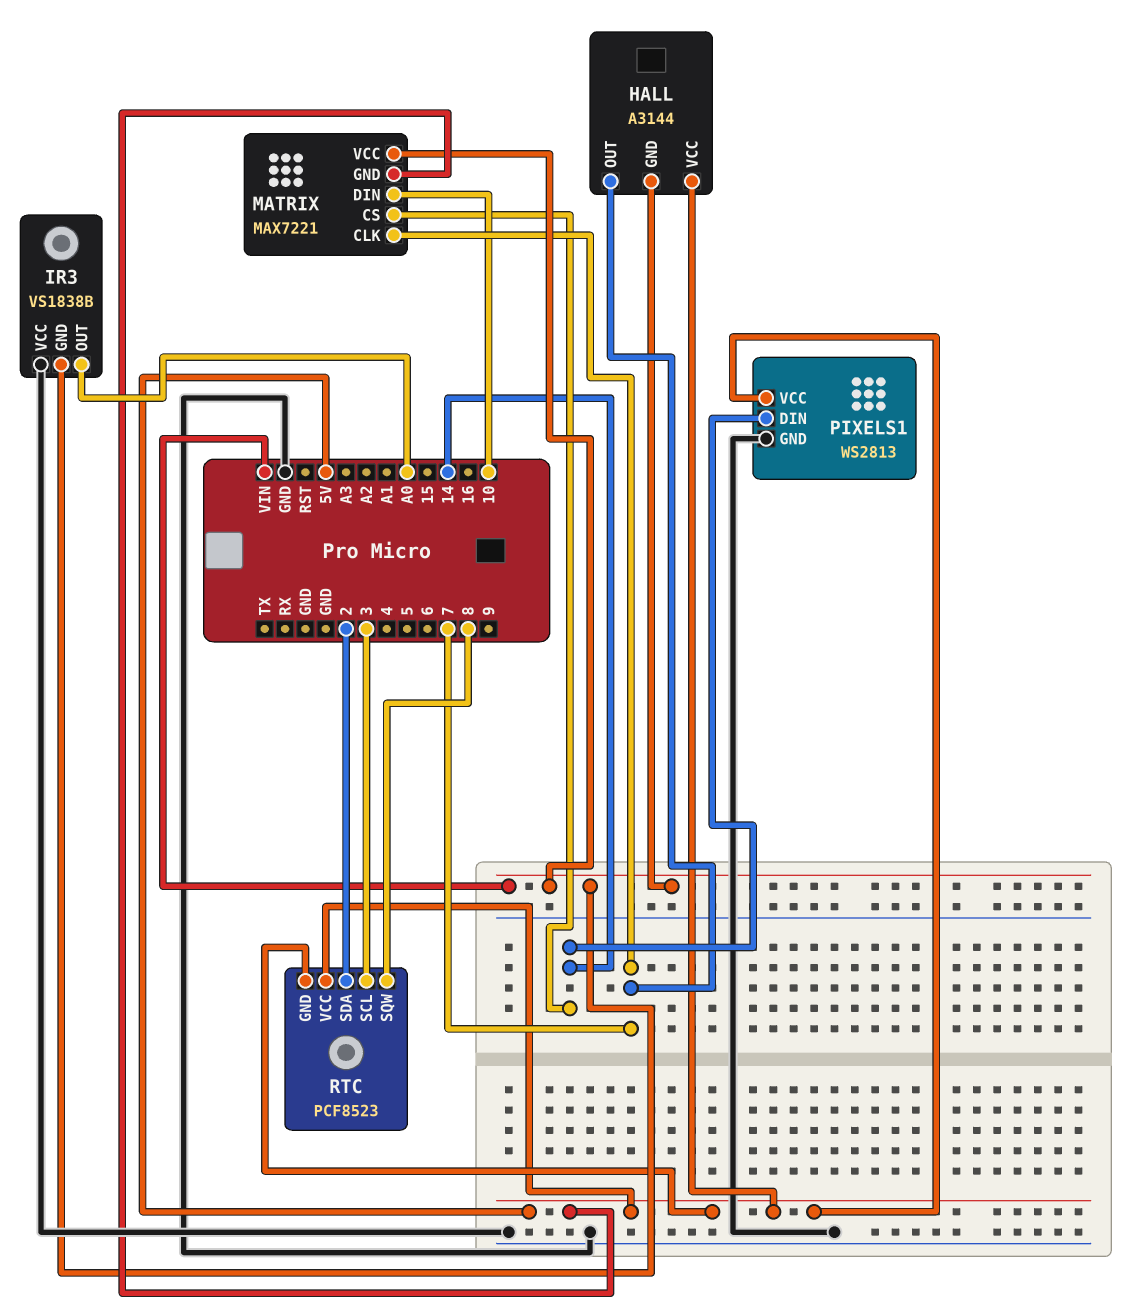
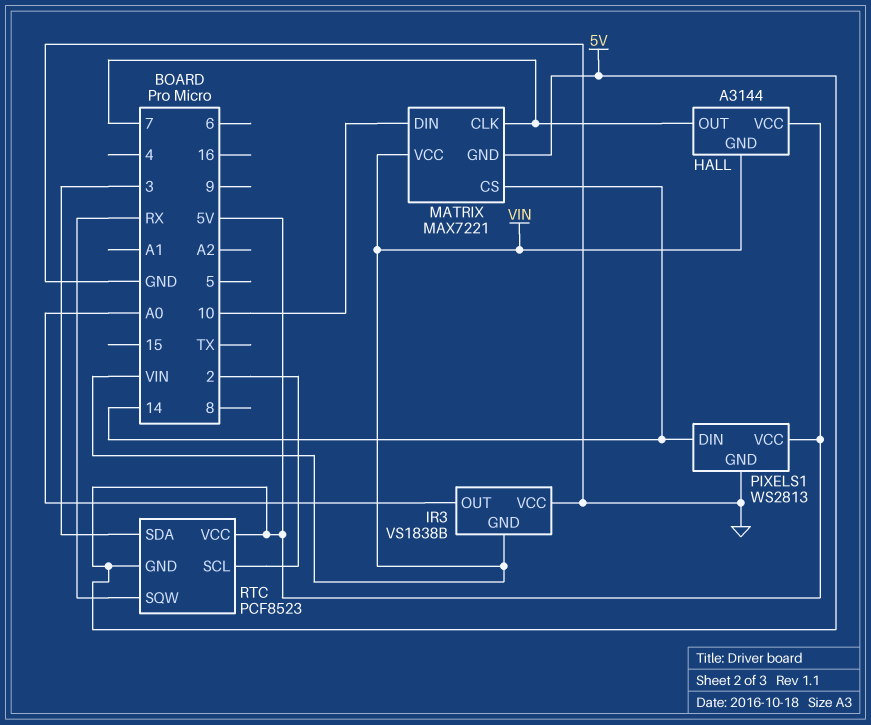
RTC pin SCL: 3 -> 2
RTC pin SDA: 2 -> 3
RTC pin SQW: 8 -> RX

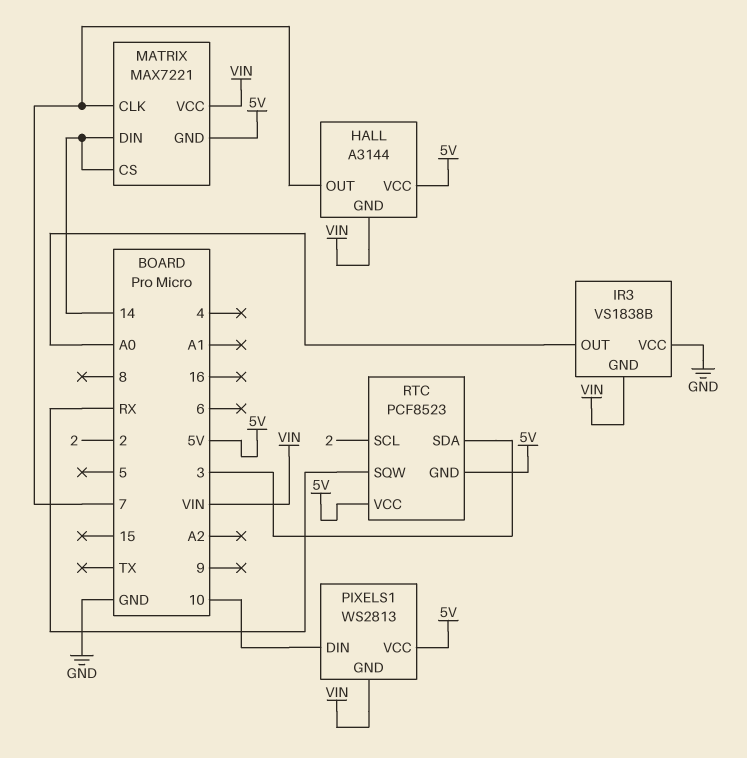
MATRIX pin DIN: 10 -> 14
PIXELS1 pin DIN: 14 -> 10
PIXELS1 pin GND: GND -> VIN

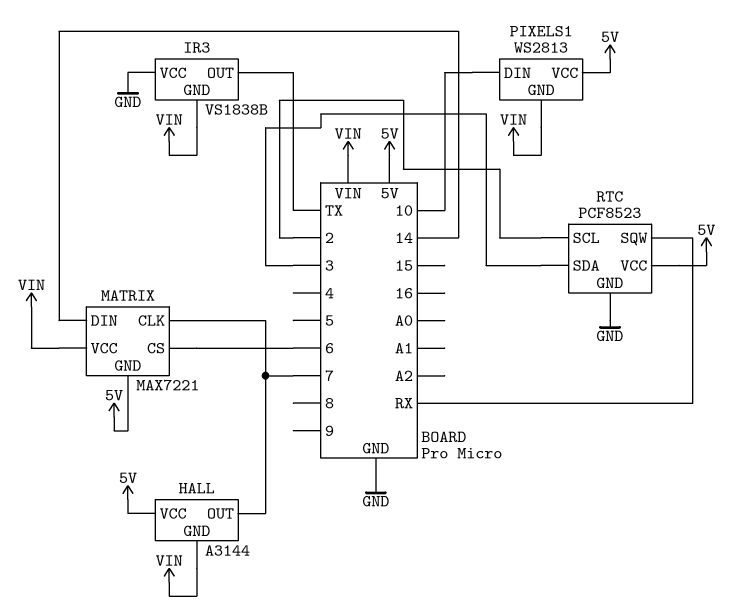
IR3 pin OUT: A0 -> TX
MATRIX pin CS: 14 -> 6
RTC pin GND: 5V -> GND

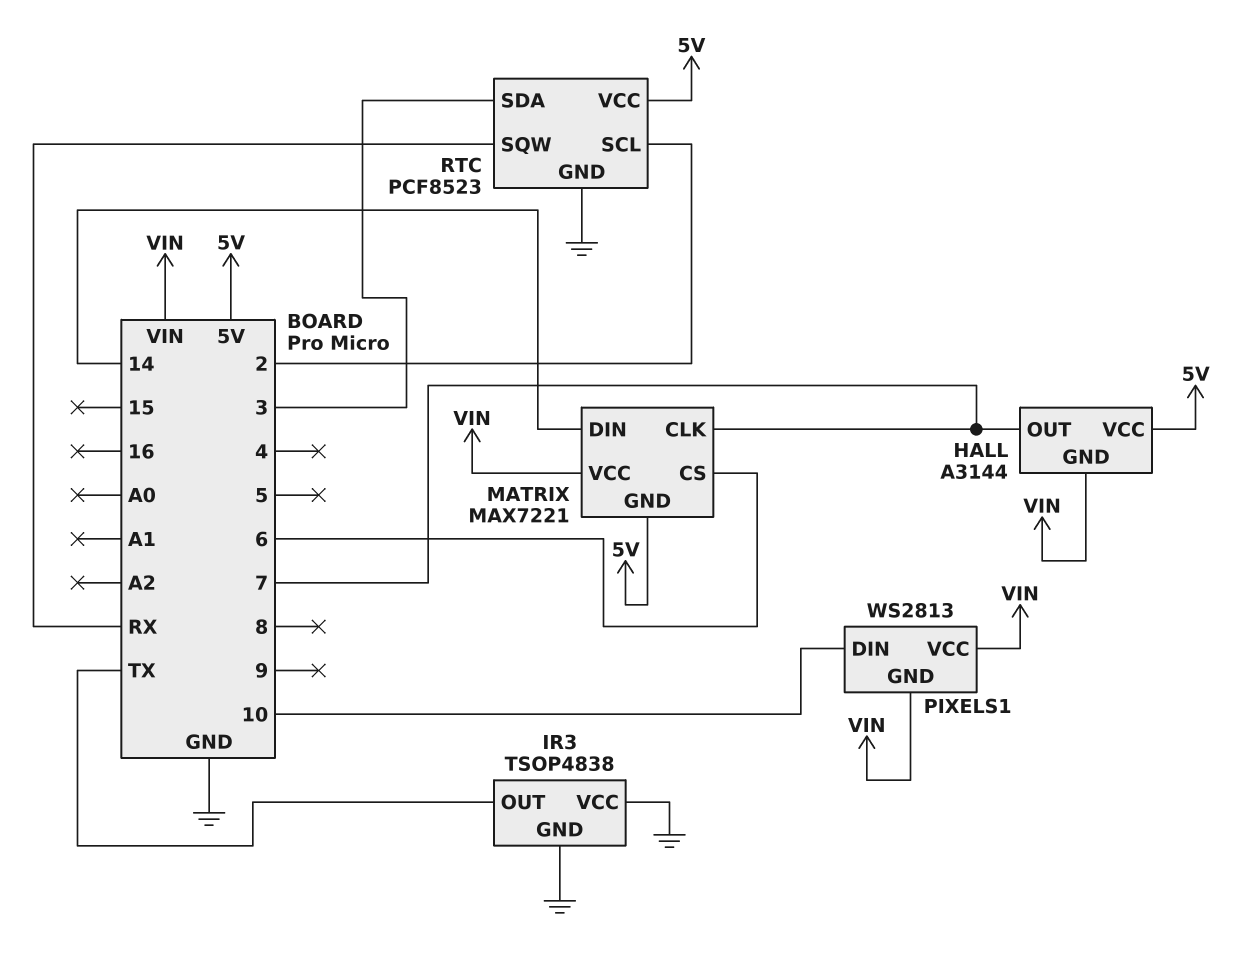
IR3: VS1838B -> TSOP4838
IR3 pin GND: VIN -> GND
PIXELS1 pin VCC: 5V -> VIN

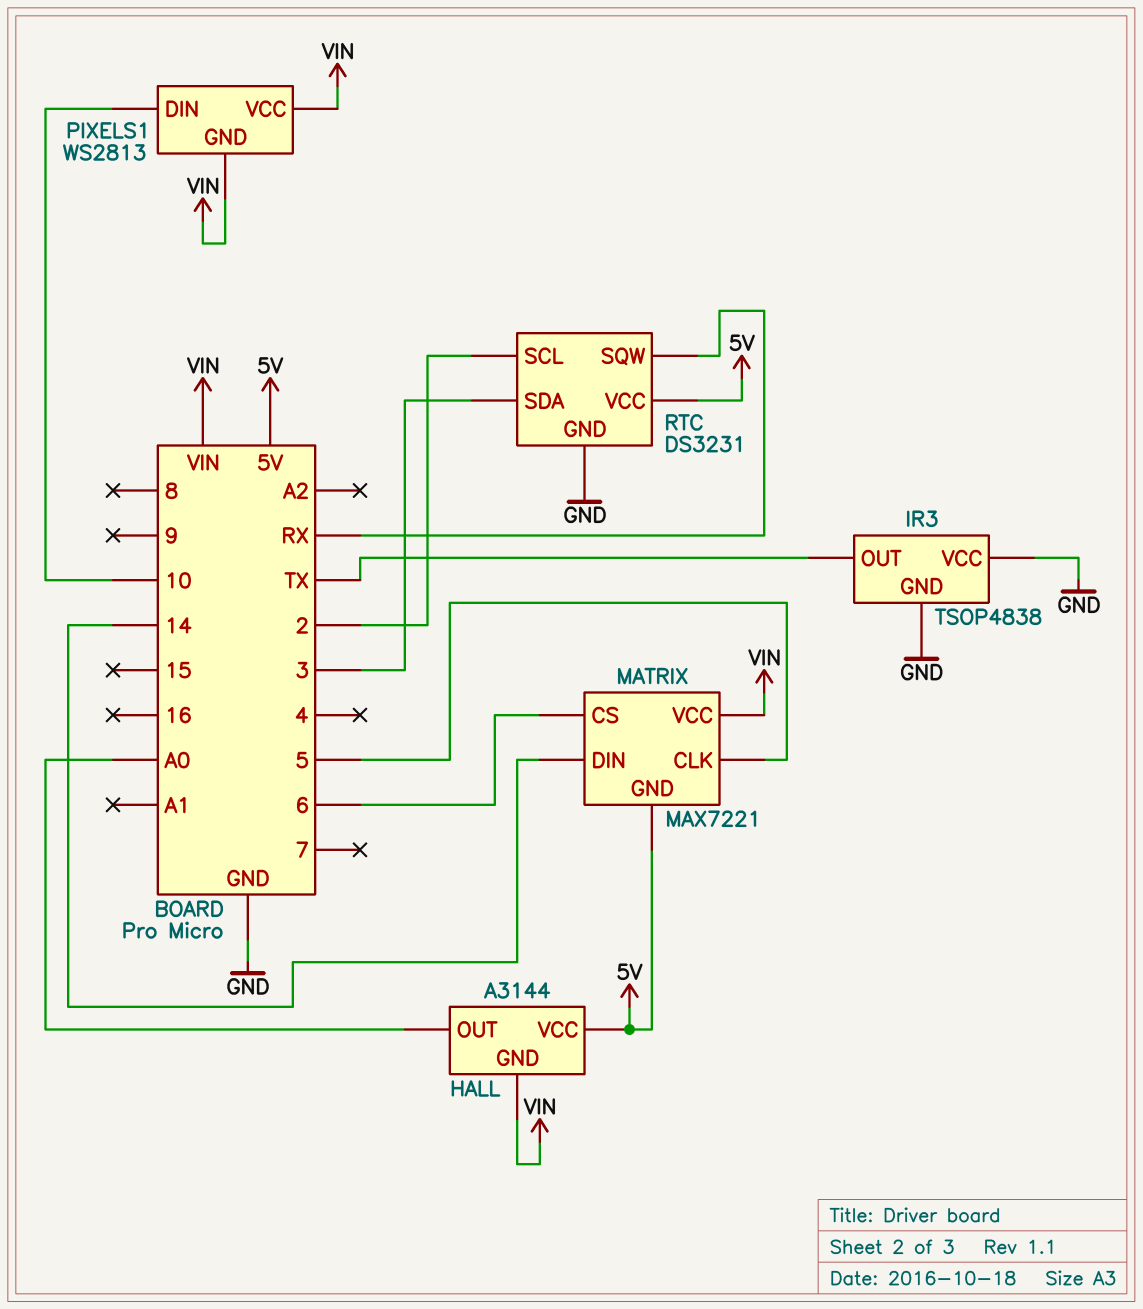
HALL pin OUT: 7 -> A0
MATRIX pin CLK: 7 -> 5
RTC: PCF8523 -> DS3231

